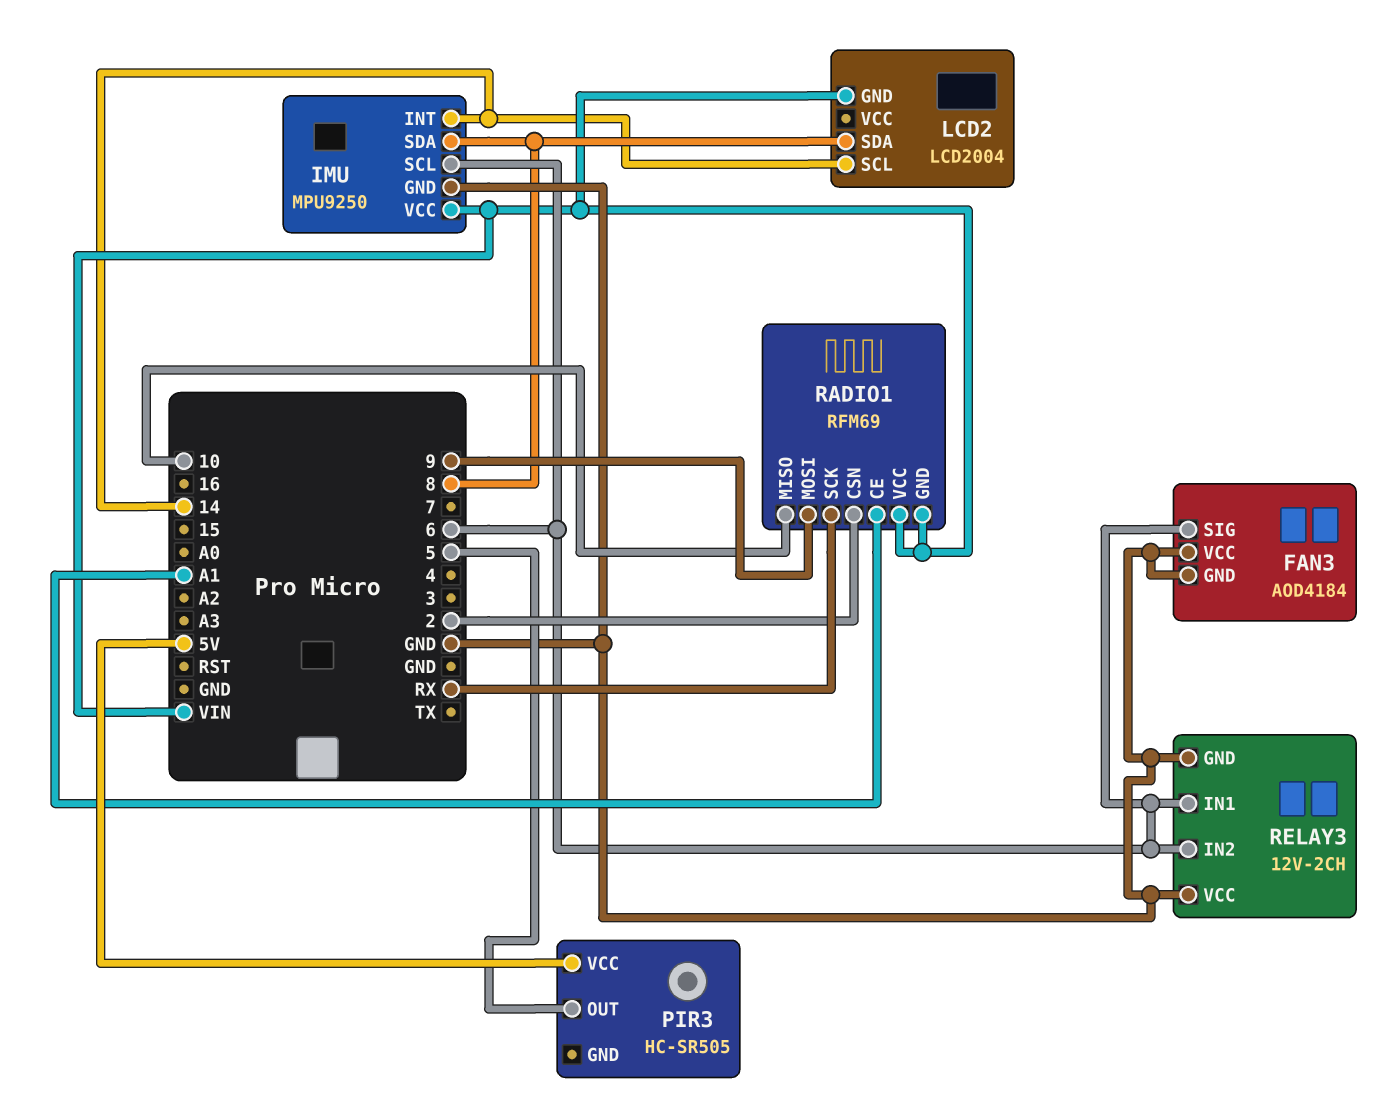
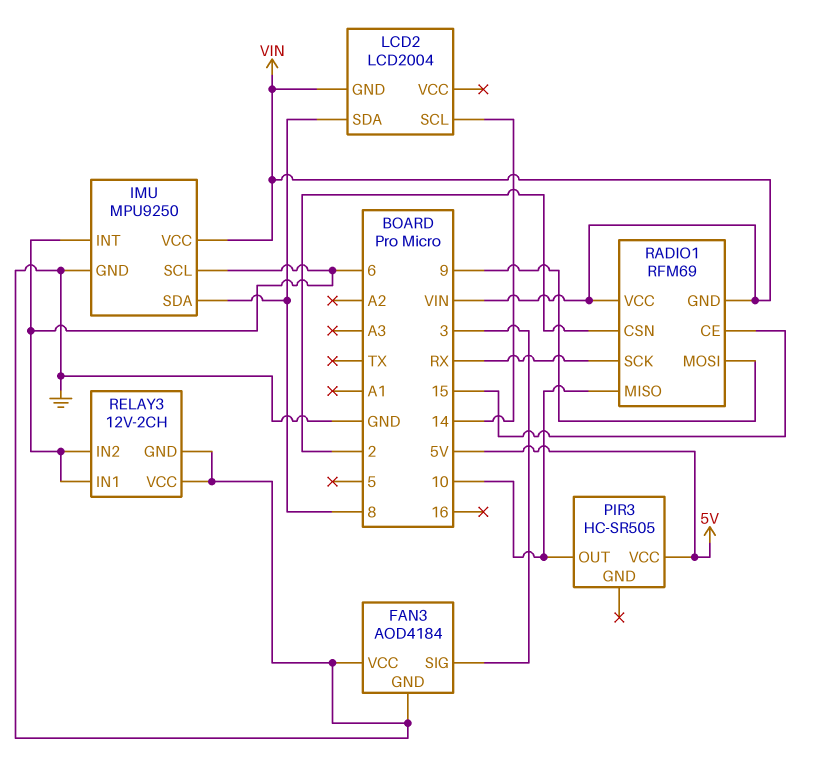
FAN3 pin SIG: 6 -> 3
IMU pin INT: 14 -> 6
PIR3 pin OUT: 5 -> 10
RADIO1 pin CE: A1 -> 15

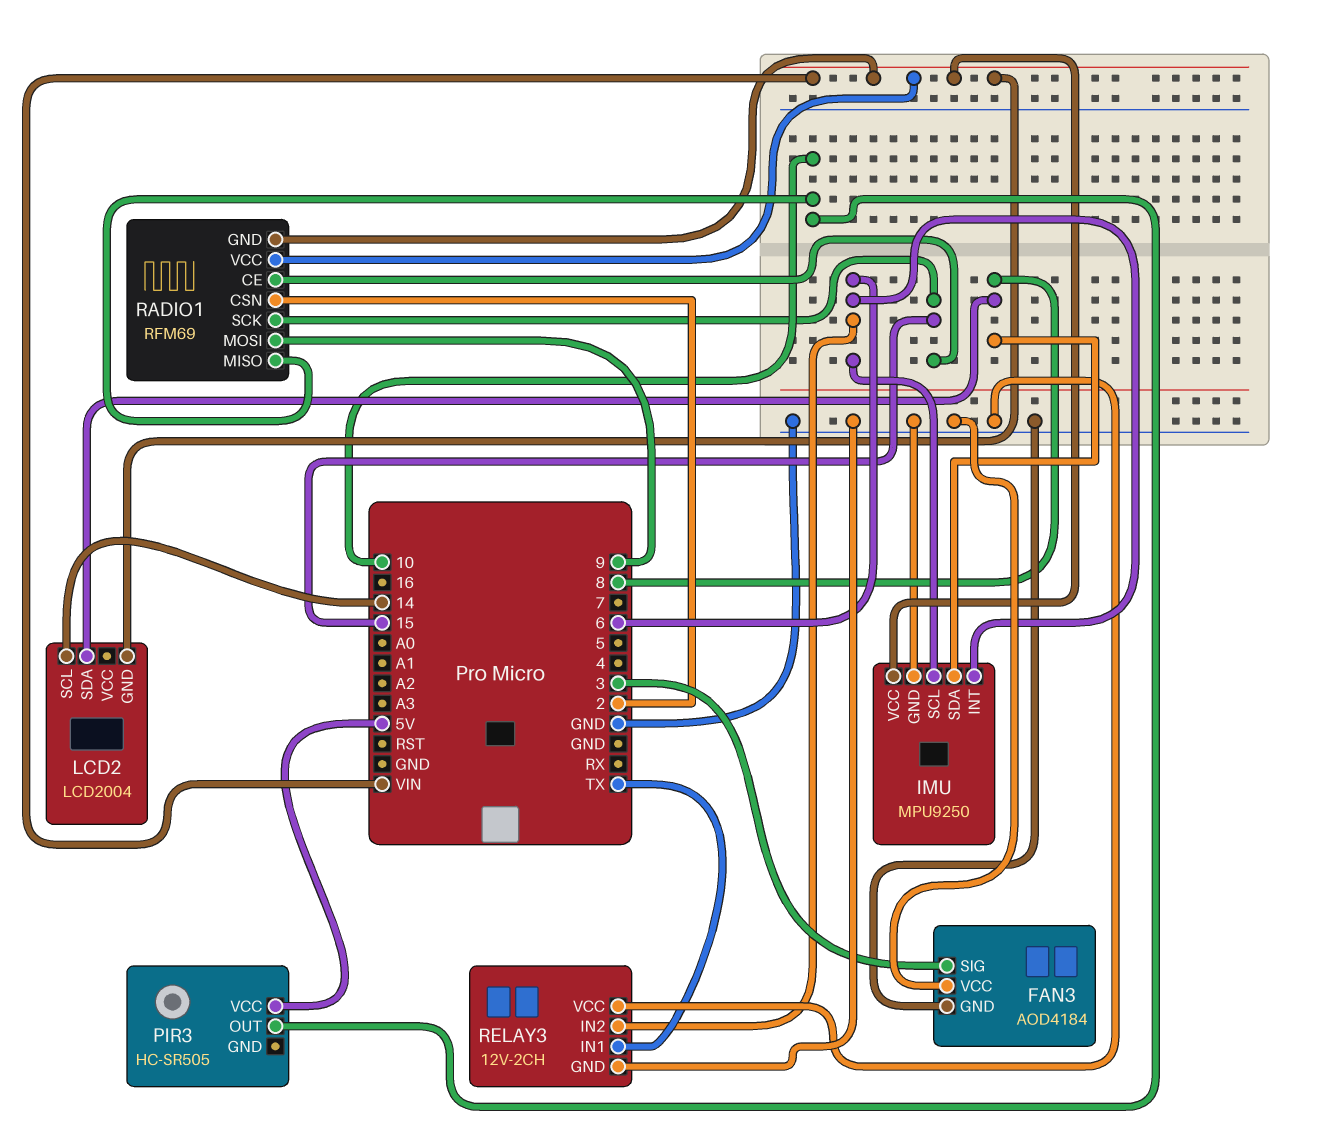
RADIO1 pin SCK: RX -> 15
RELAY3 pin IN1: 6 -> TX

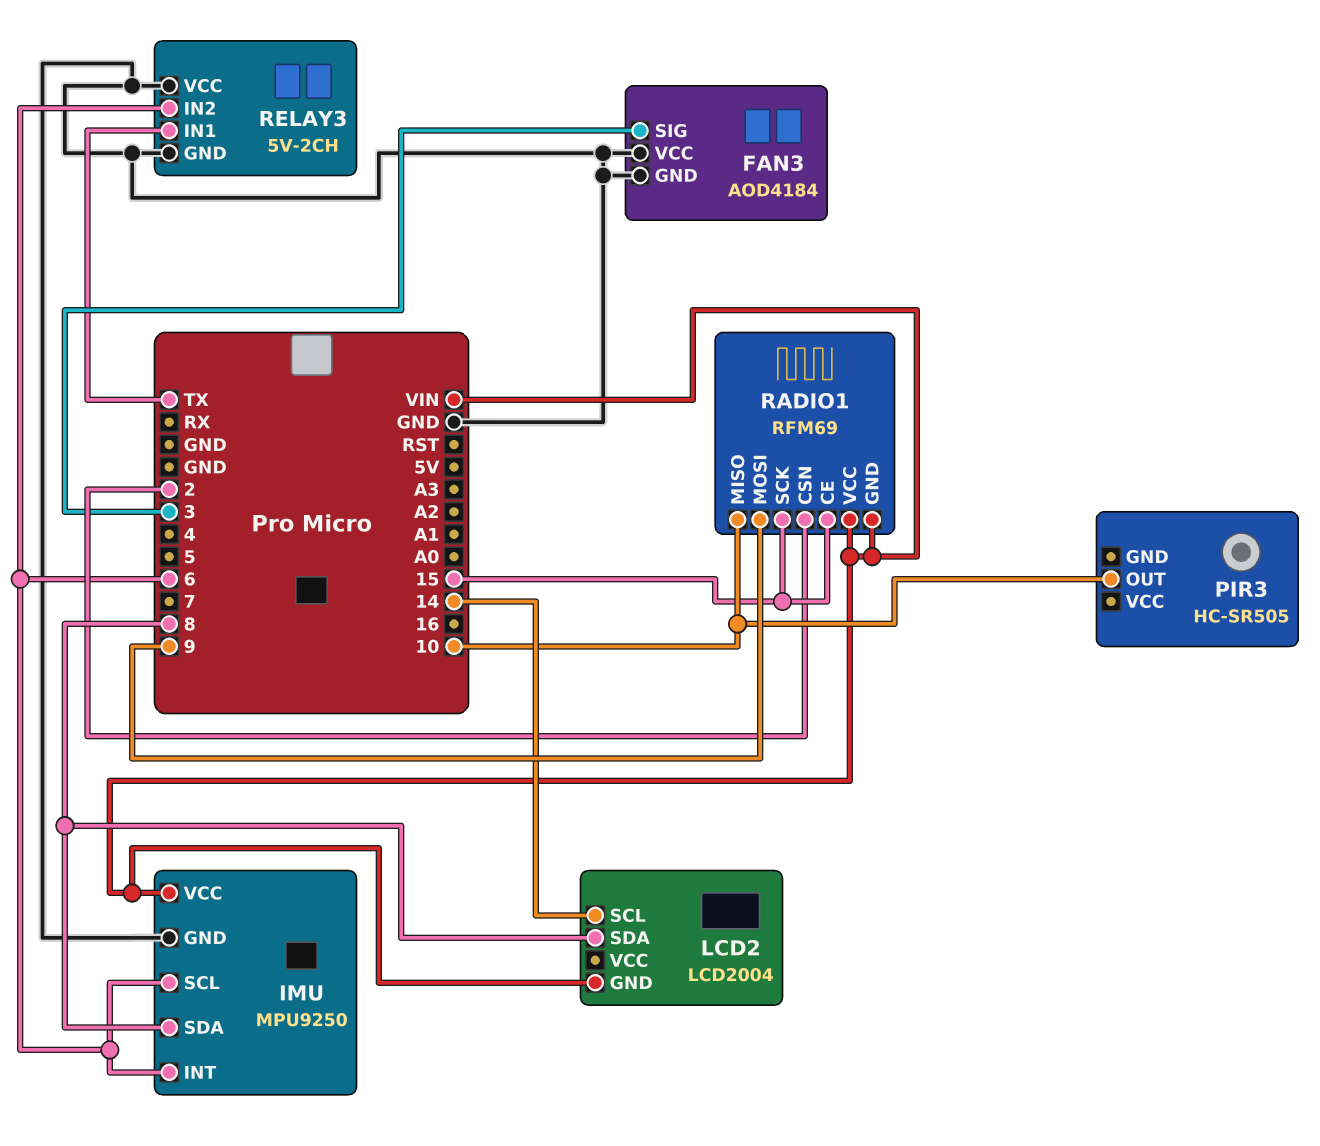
PIR3 pin VCC: 5V -> none
RELAY3: 12V-2CH -> 5V-2CH

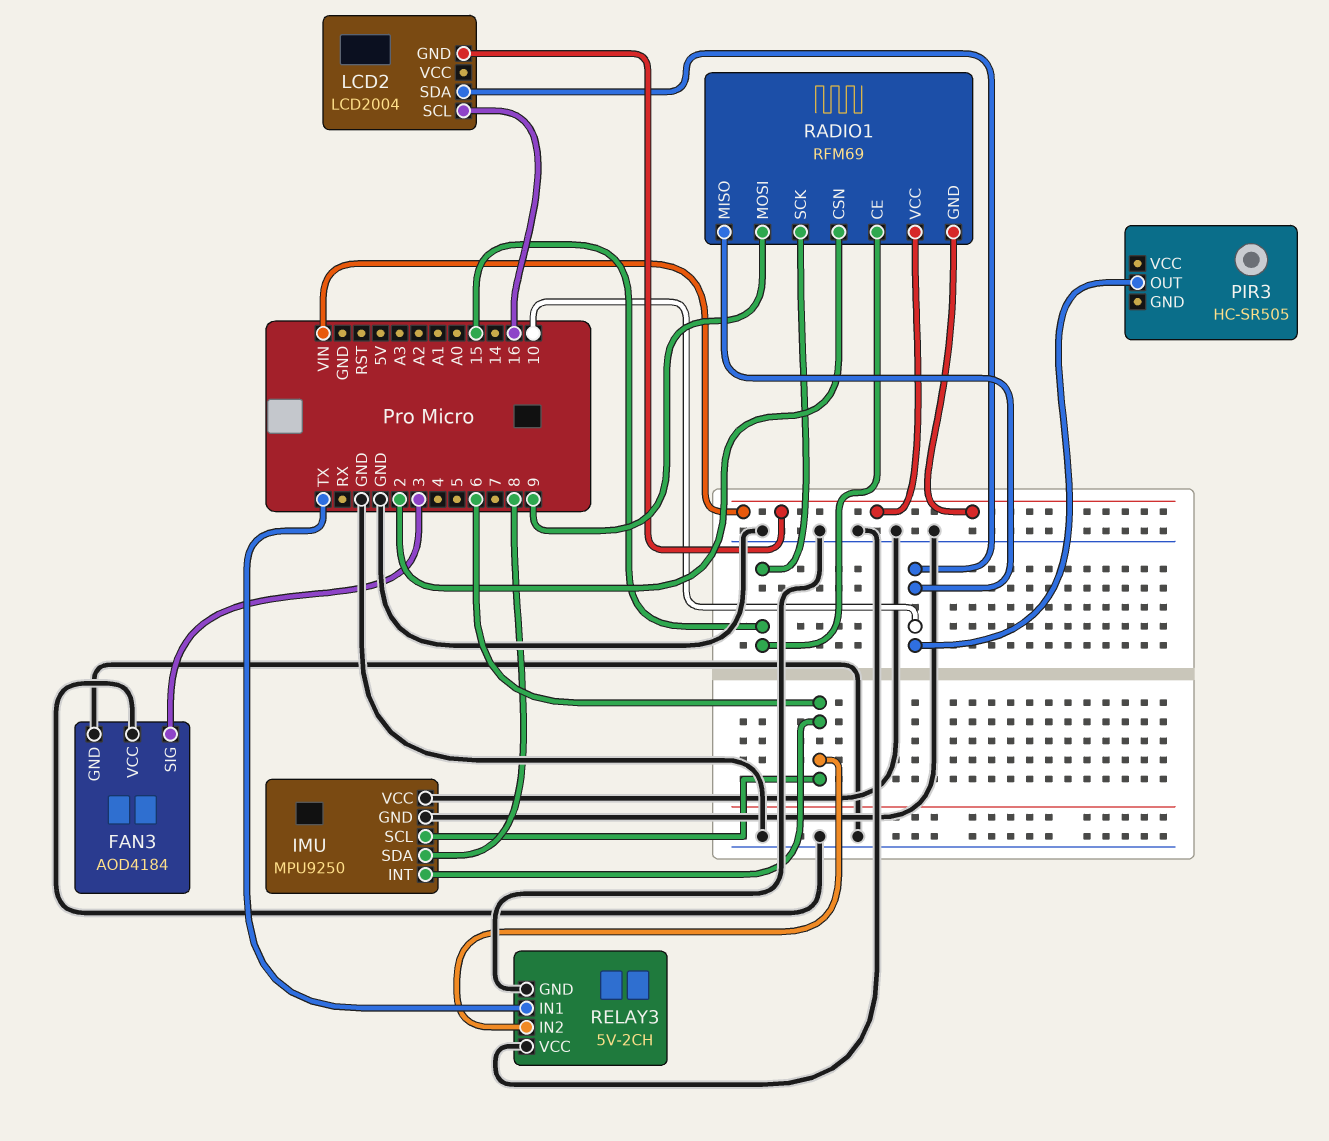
IMU pin VCC: VIN -> GND
LCD2 pin SCL: 14 -> 16
LCD2 pin SDA: 8 -> 10

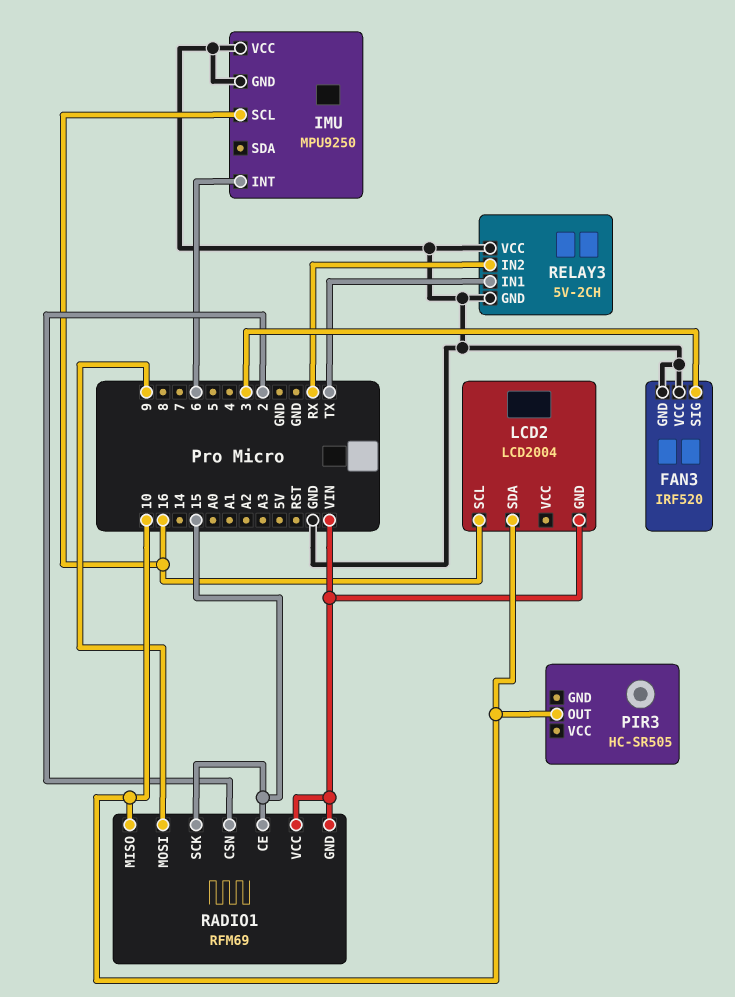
FAN3: AOD4184 -> IRF520
IMU pin SCL: 6 -> 16
IMU pin SDA: 8 -> none
RELAY3 pin IN2: 6 -> RX

